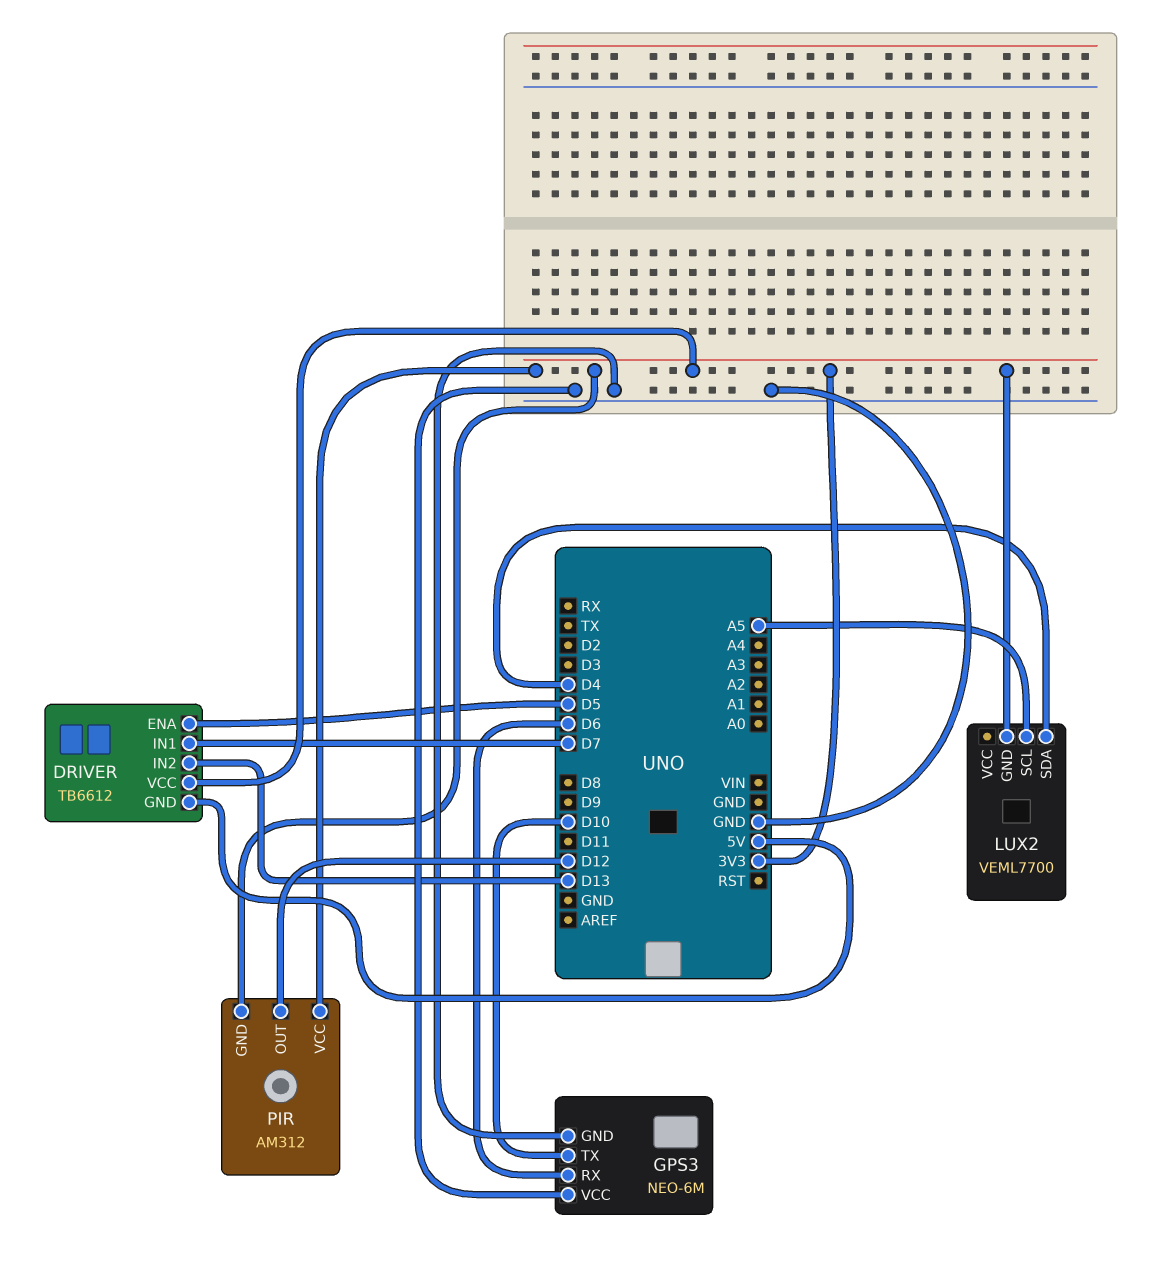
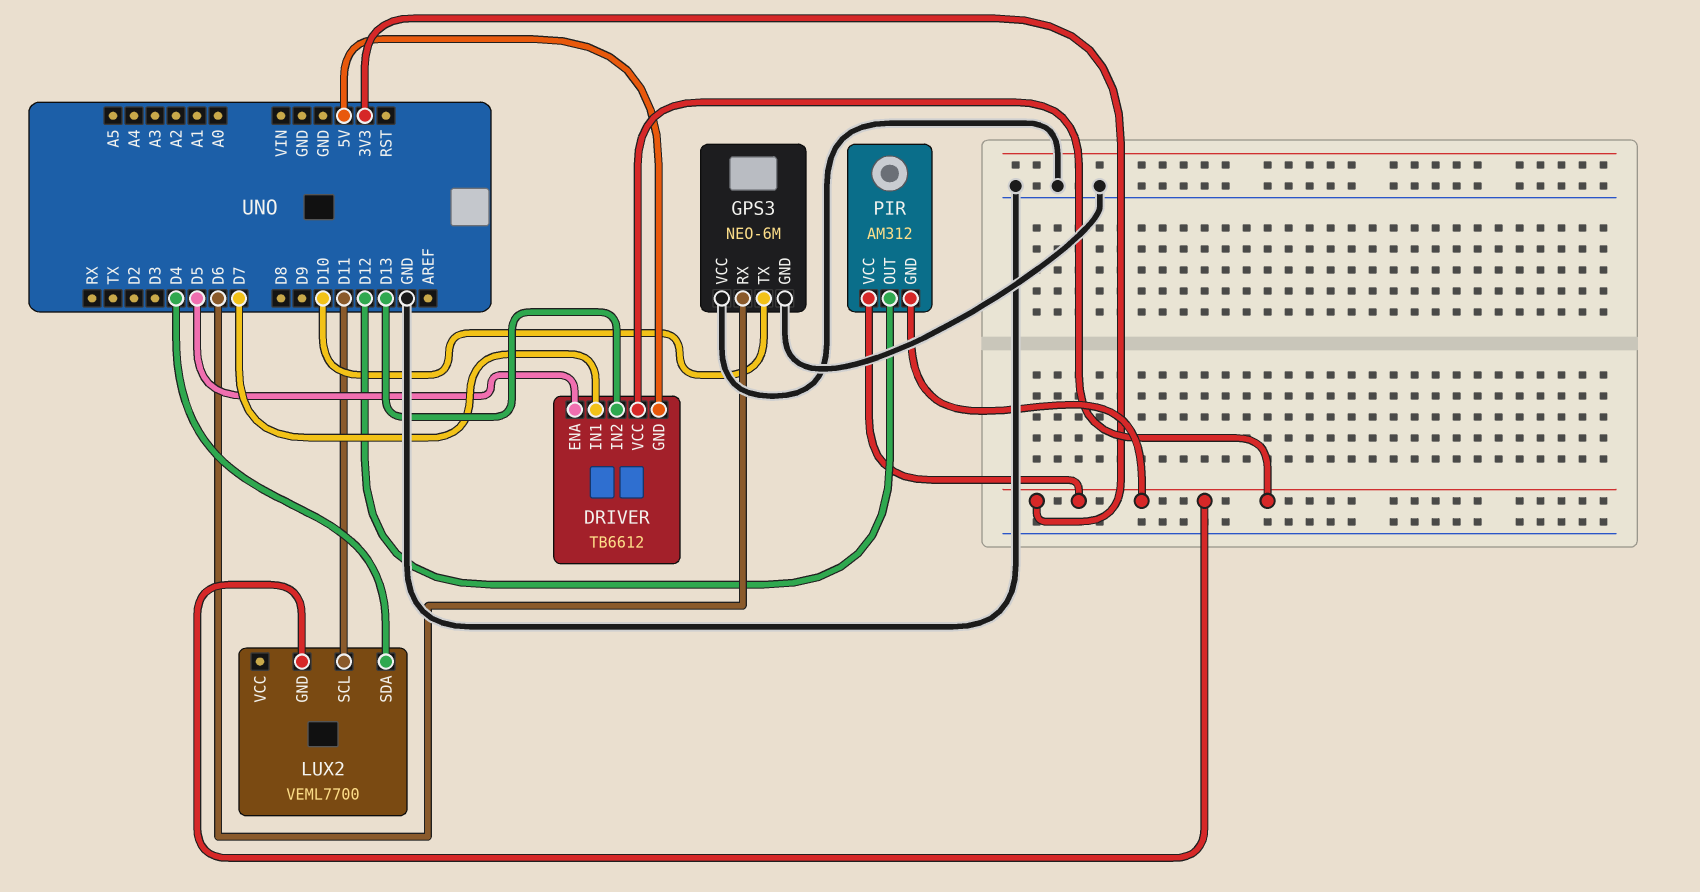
LUX2 pin SCL: A5 -> D11

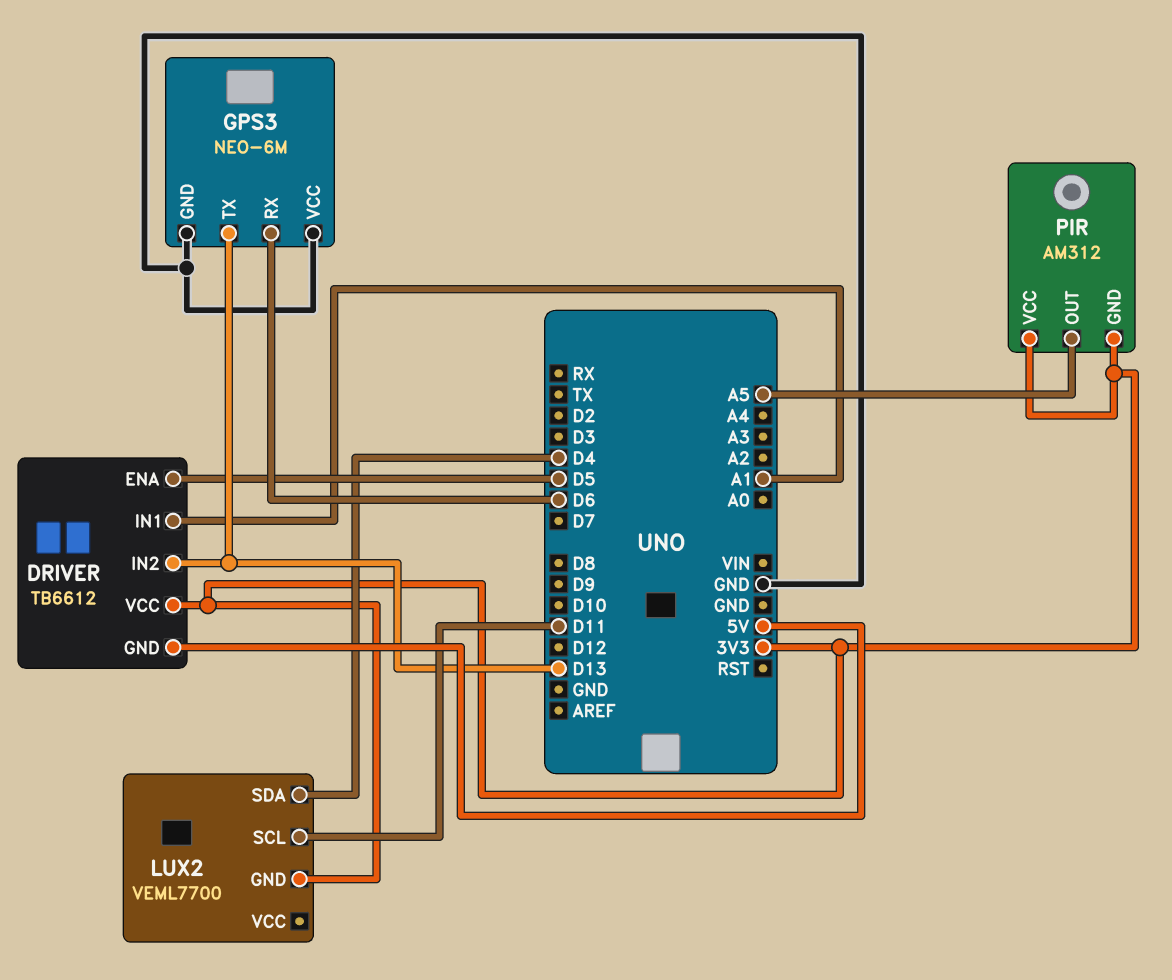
DRIVER pin IN1: D7 -> A1
GPS3 pin TX: D10 -> D13
PIR pin OUT: D12 -> A5

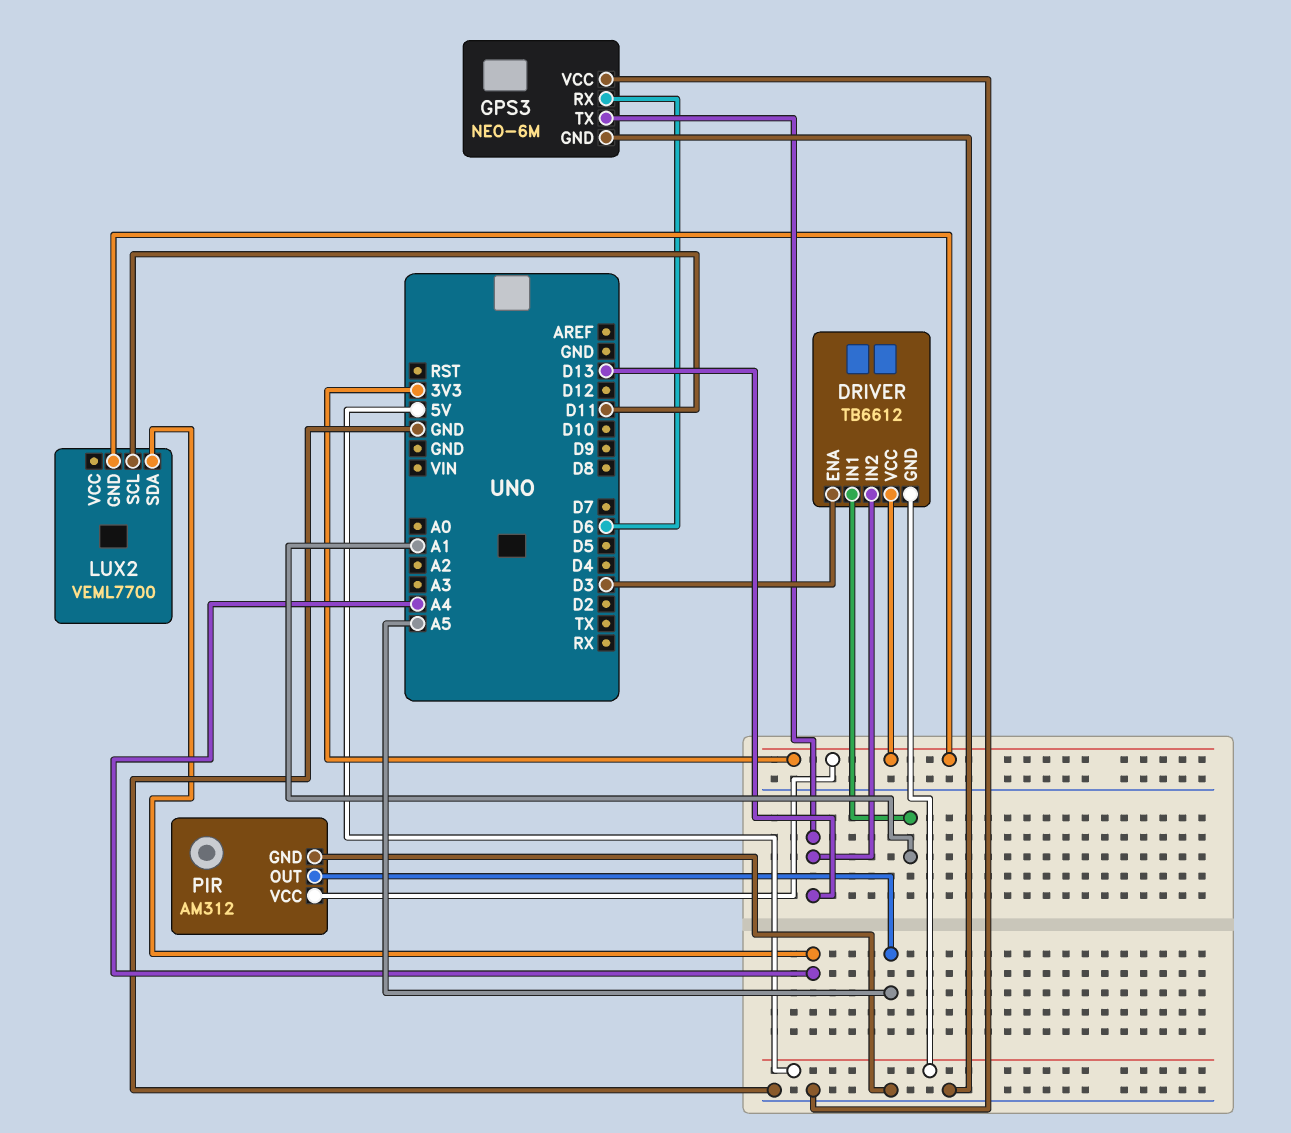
DRIVER pin ENA: D5 -> D3
LUX2 pin SDA: D4 -> A4
PIR pin GND: 3V3 -> GND

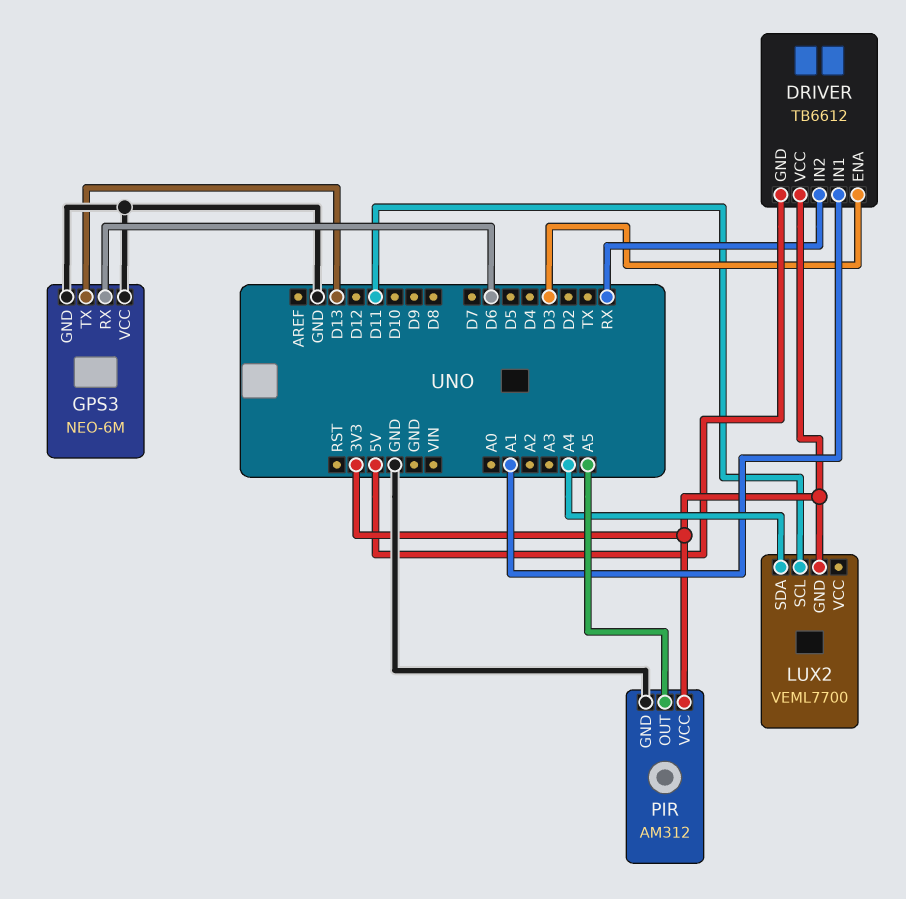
DRIVER pin IN2: D13 -> RX

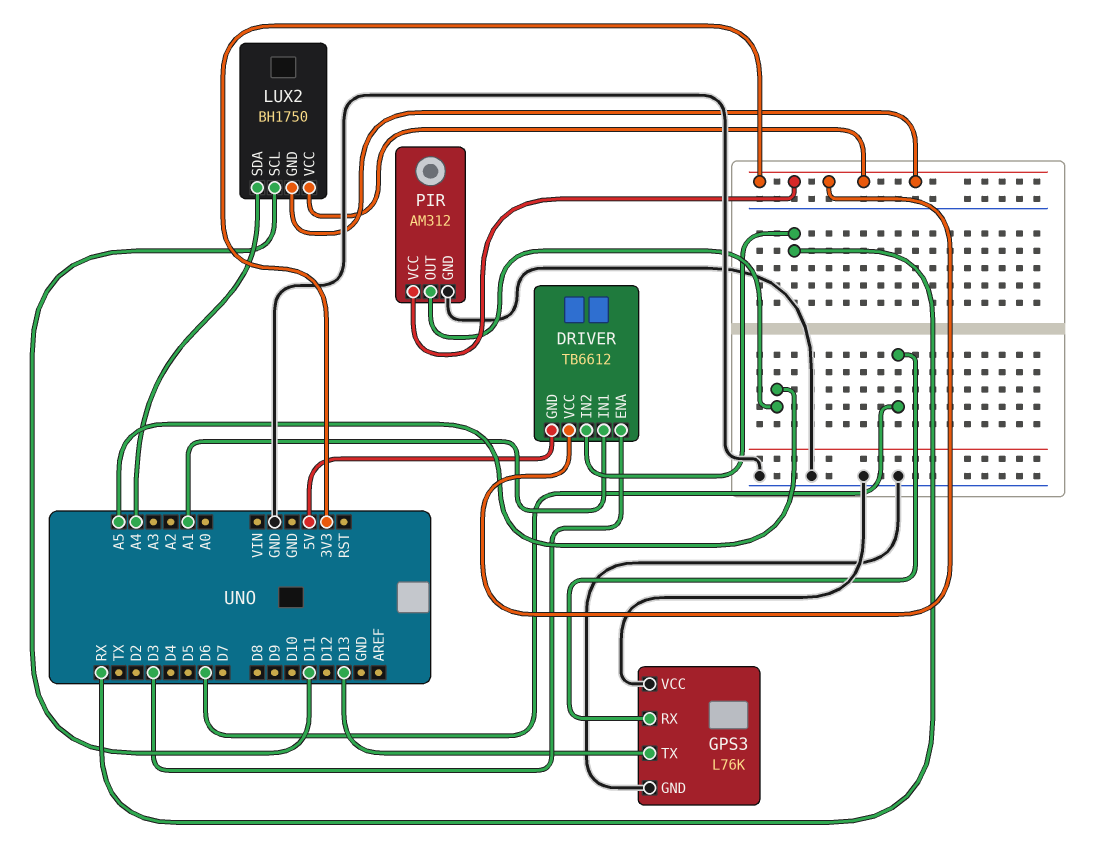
GPS3: NEO-6M -> L76K
LUX2: VEML7700 -> BH1750
LUX2 pin VCC: none -> 3V3

